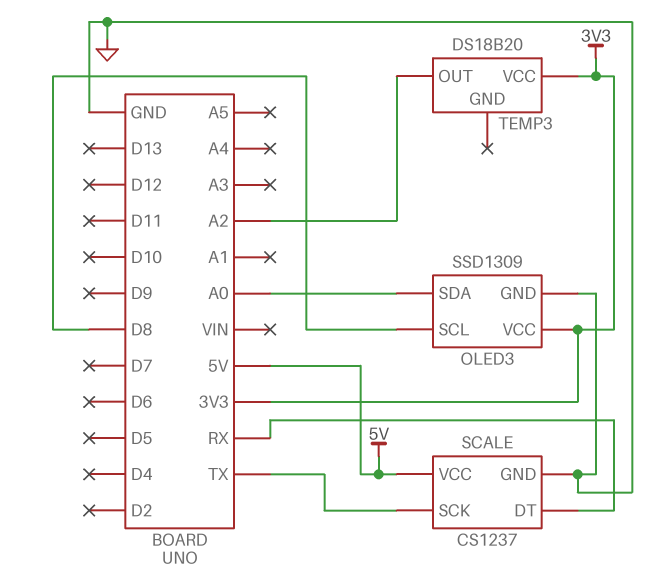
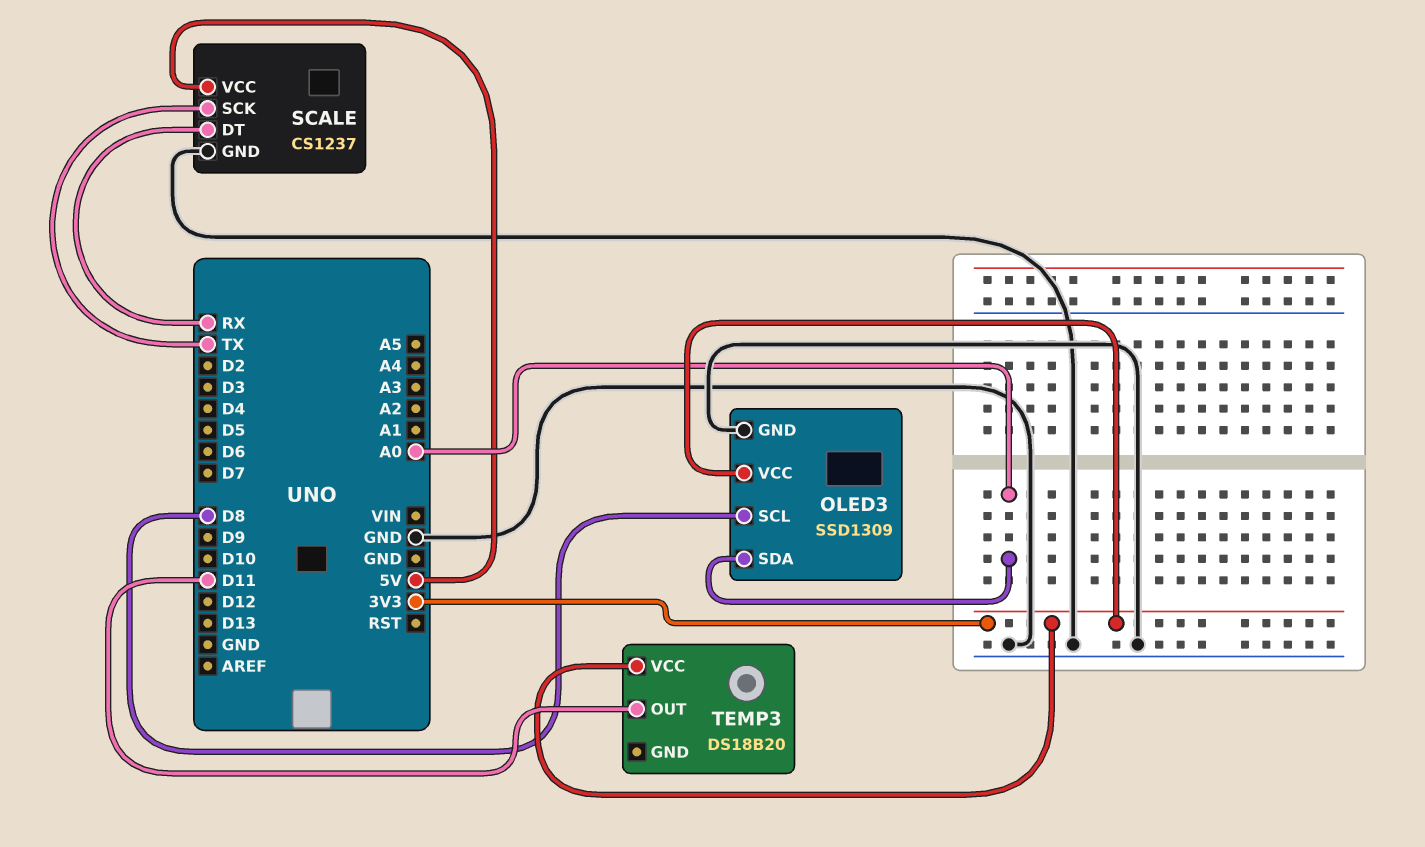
TEMP3 pin OUT: A2 -> D11

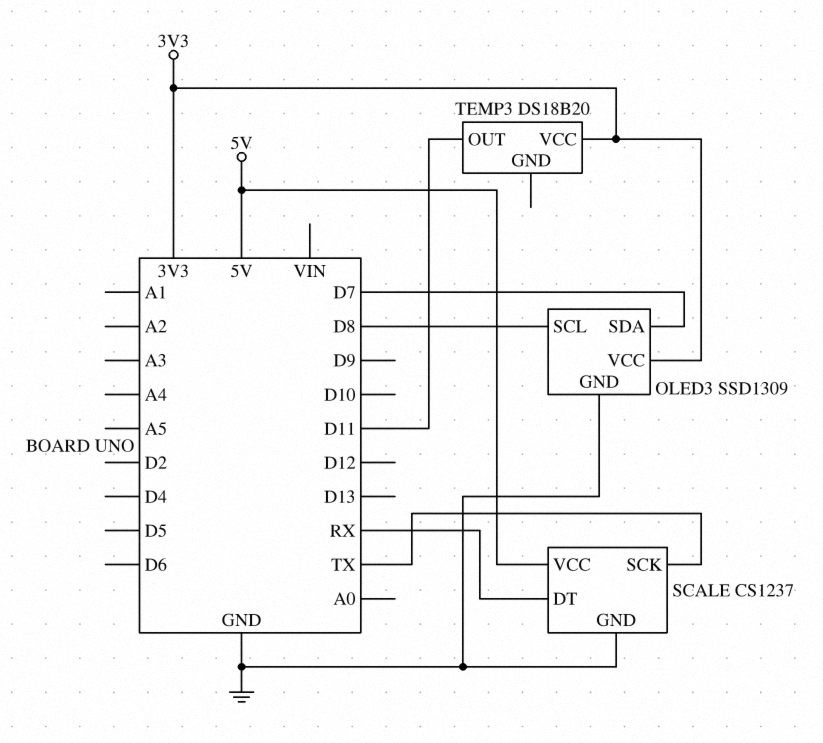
OLED3 pin SDA: A0 -> D7

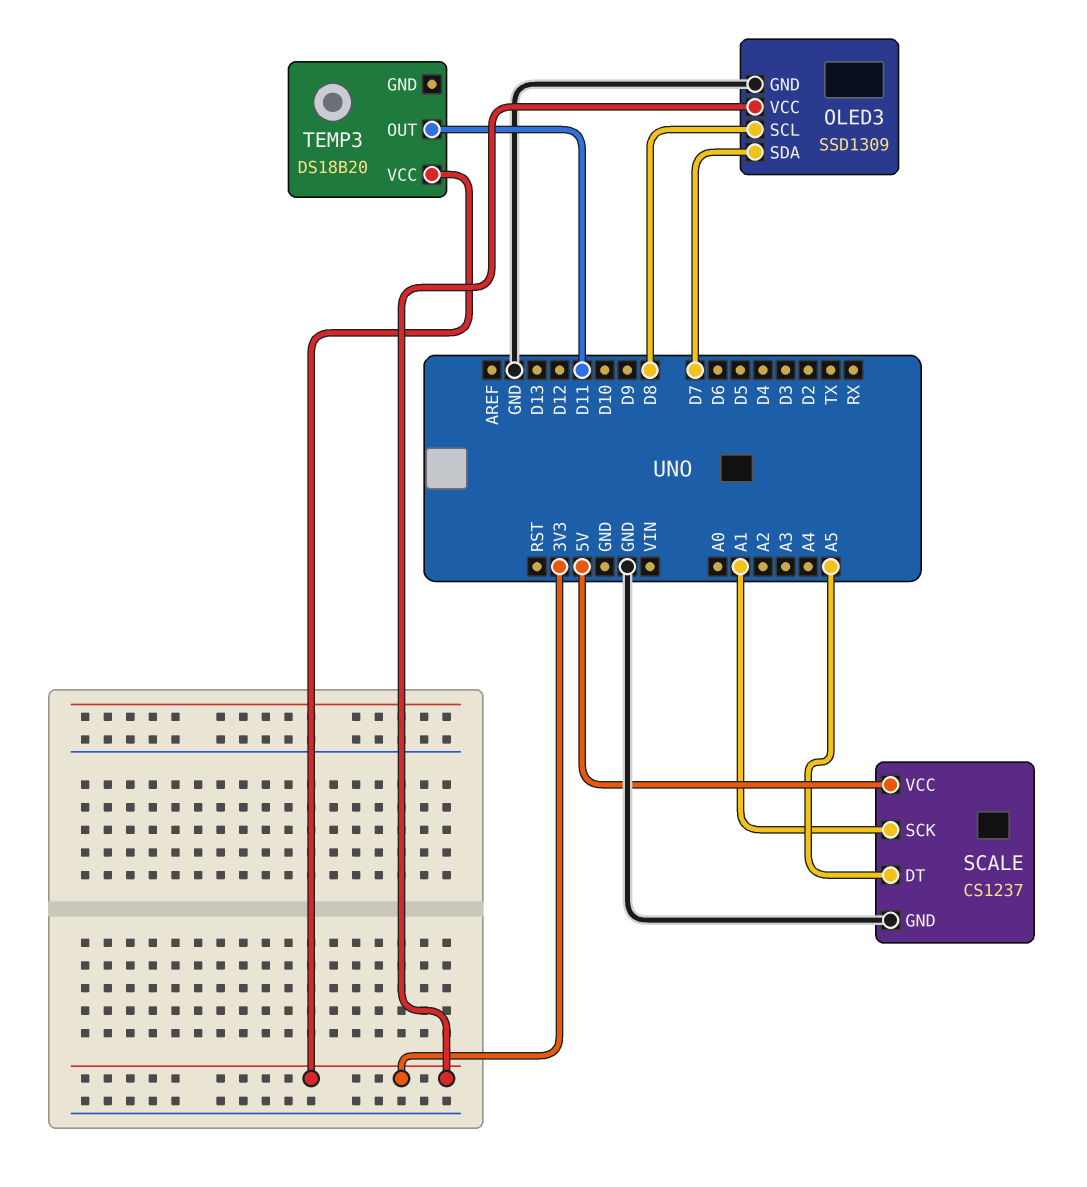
SCALE pin DT: RX -> A5
SCALE pin SCK: TX -> A1

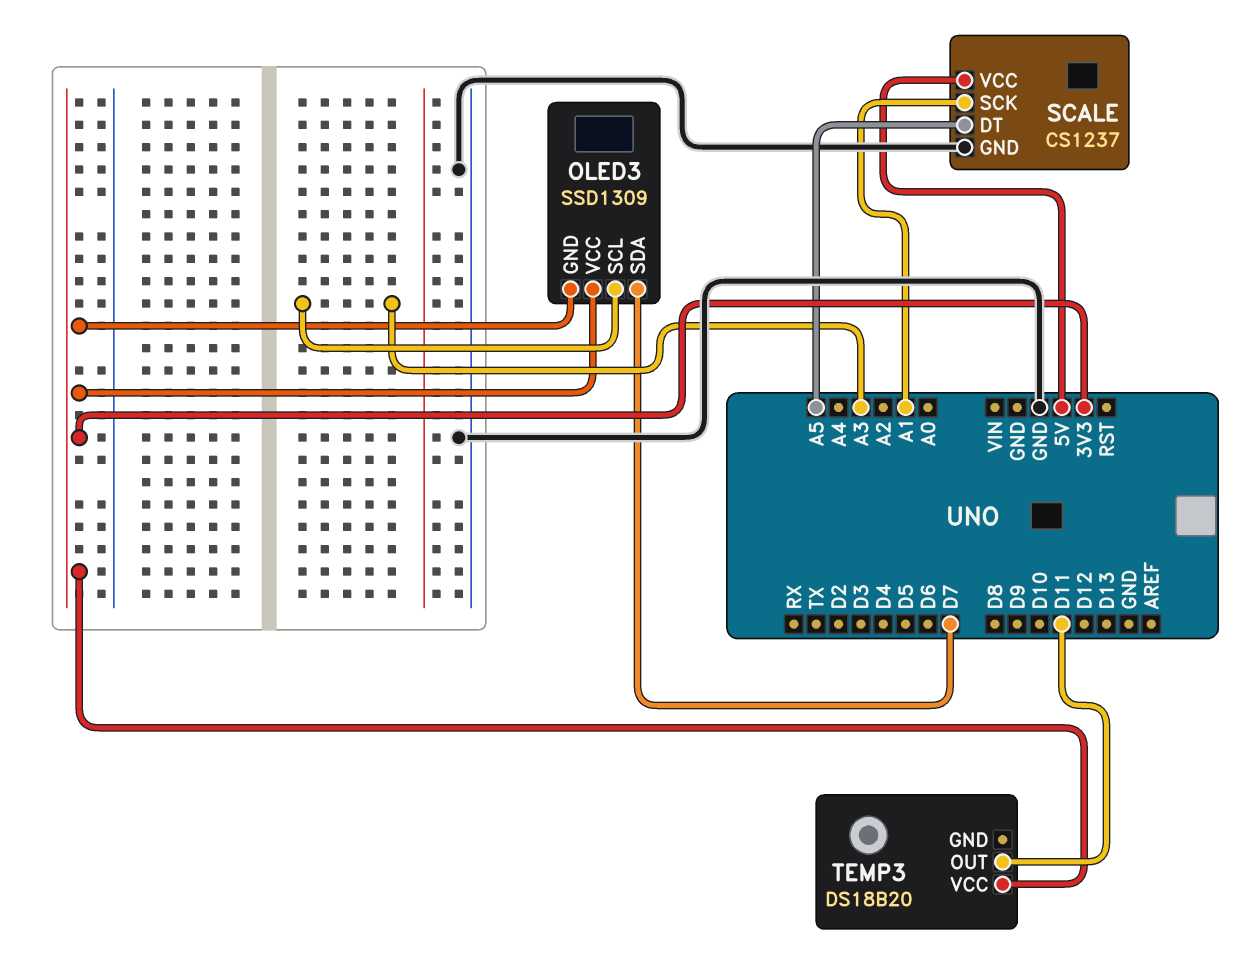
OLED3 pin GND: GND -> 3V3
OLED3 pin SCL: D8 -> A3

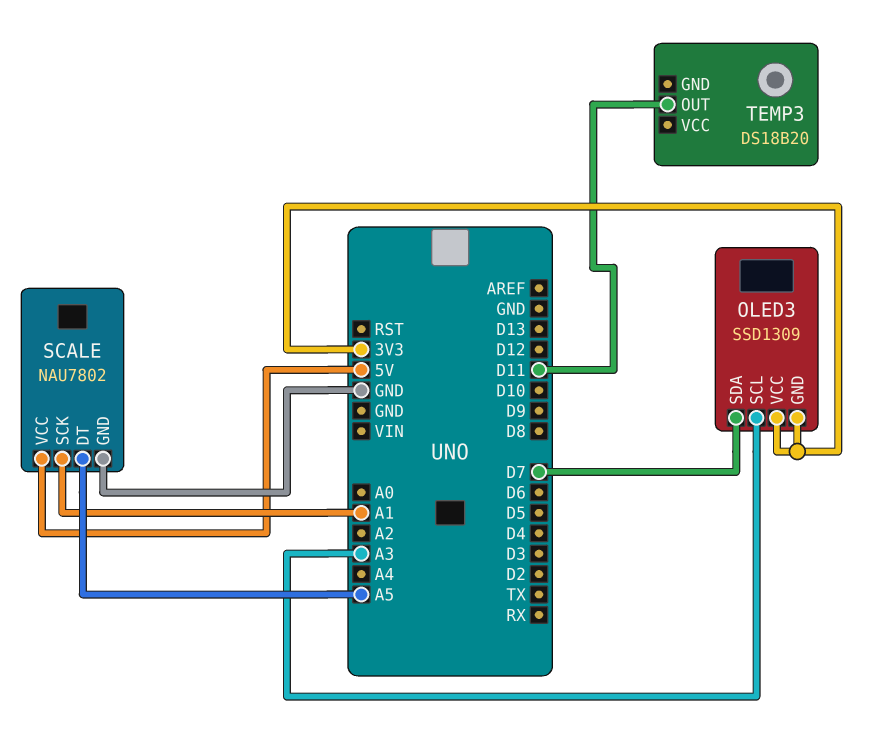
SCALE: CS1237 -> NAU7802
TEMP3 pin VCC: 3V3 -> none

